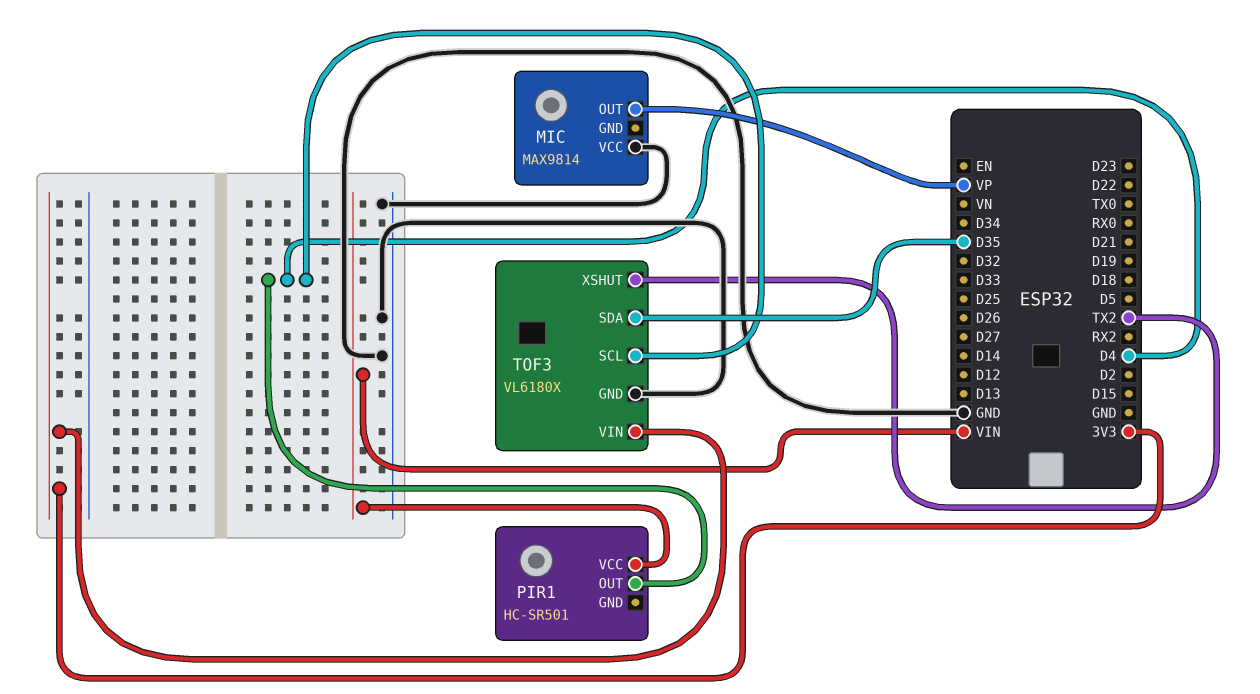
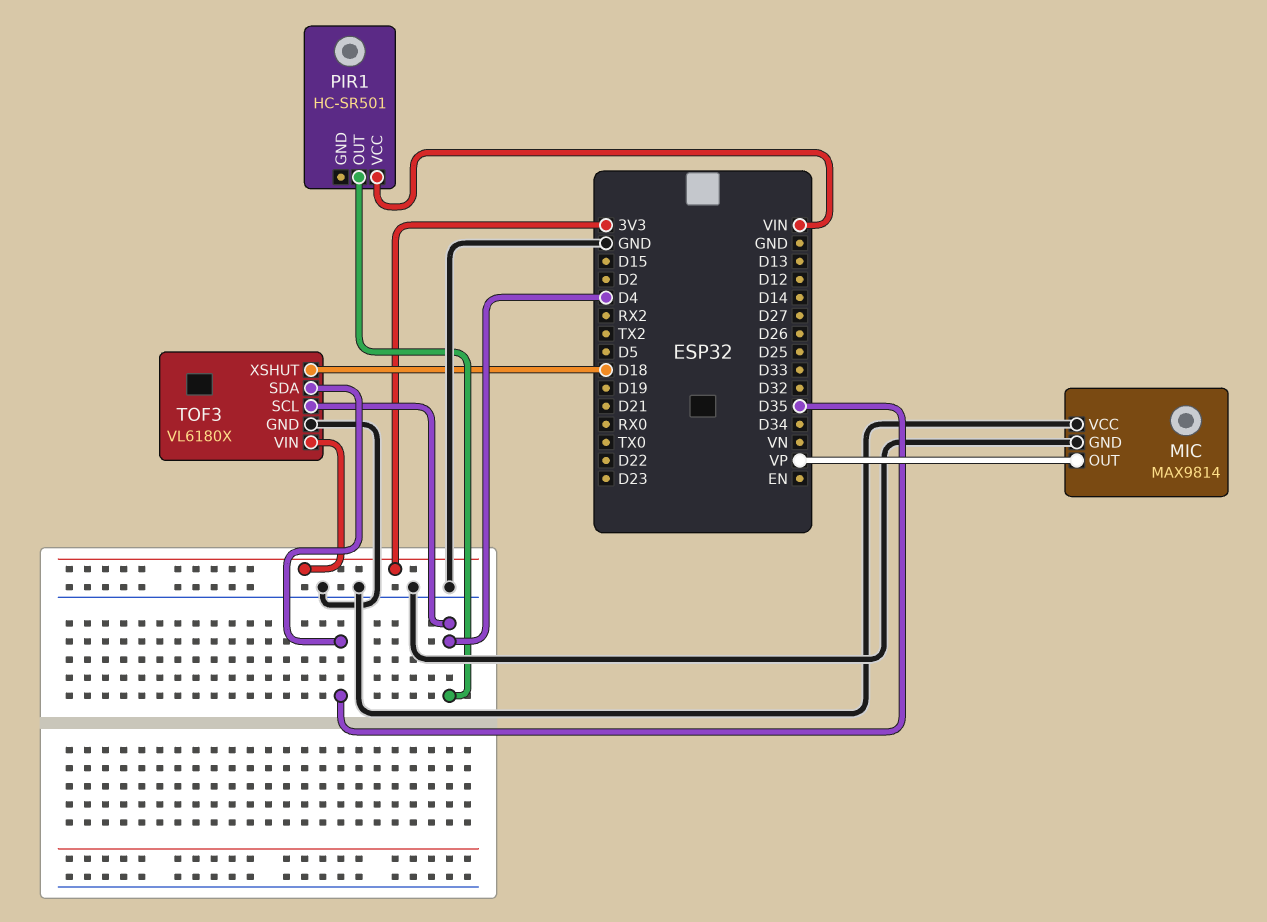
MIC pin GND: none -> GND
TOF3 pin XSHUT: TX2 -> D18

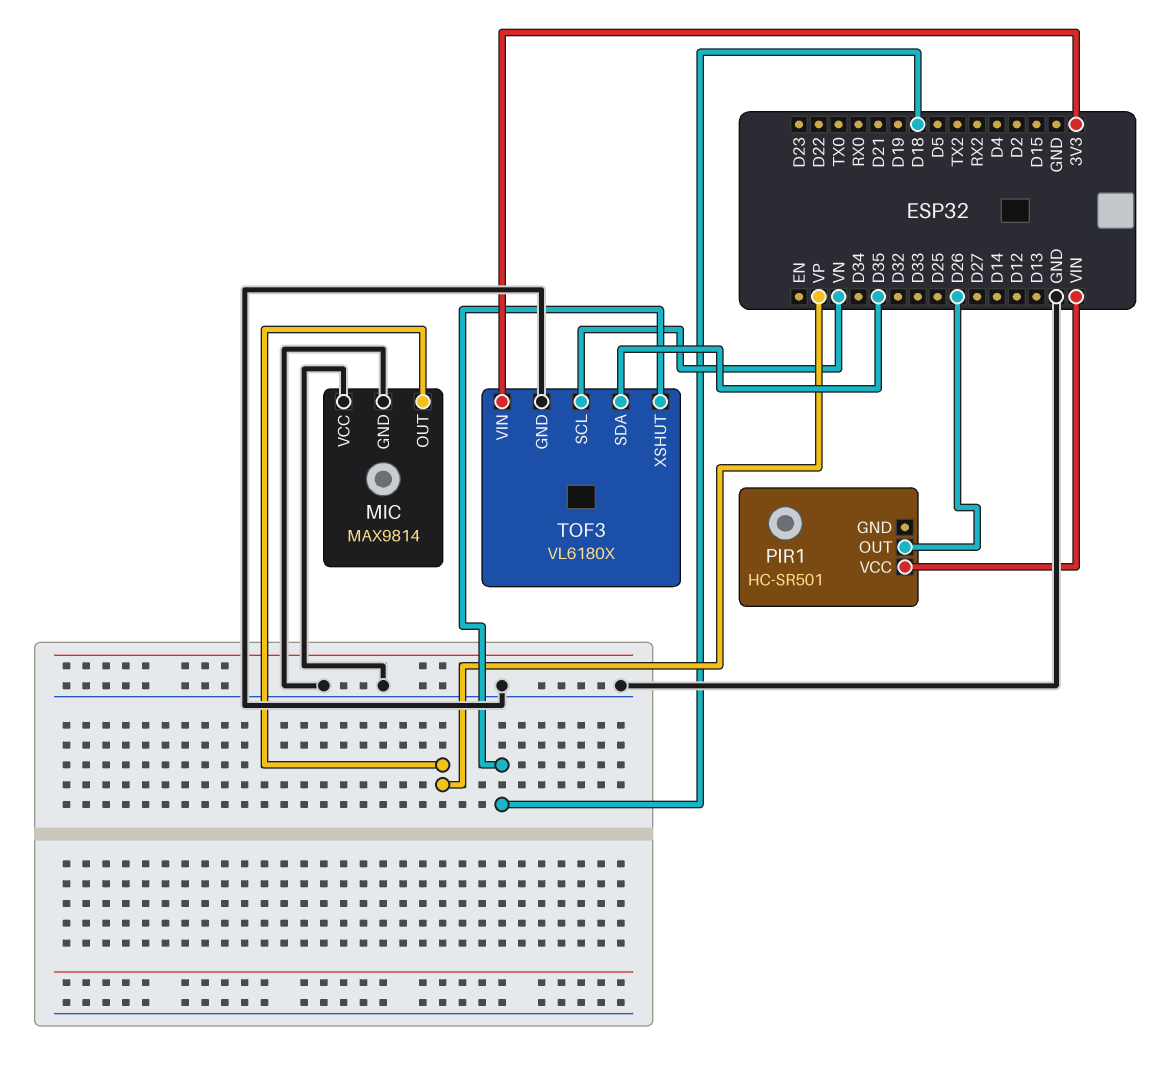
PIR1 pin OUT: D4 -> D26
TOF3 pin SCL: D4 -> VN

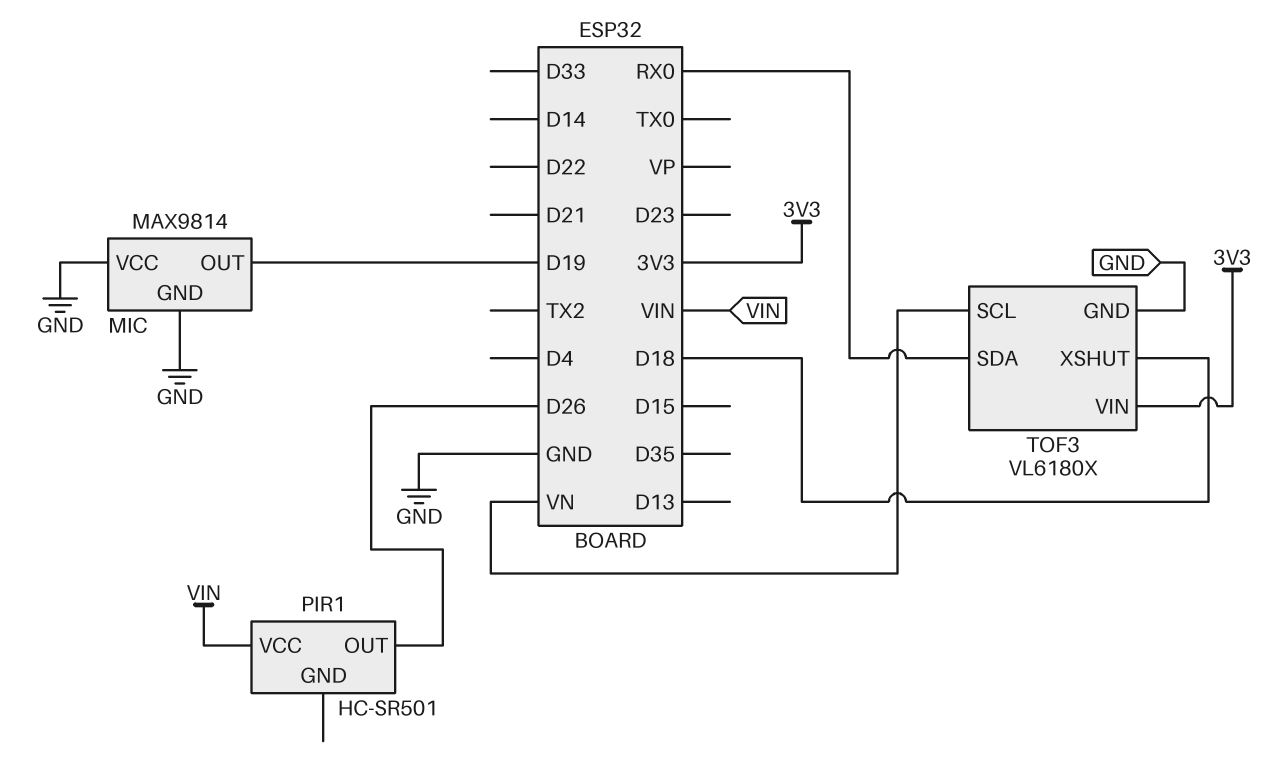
MIC pin OUT: VP -> D19
TOF3 pin SDA: D35 -> RX0

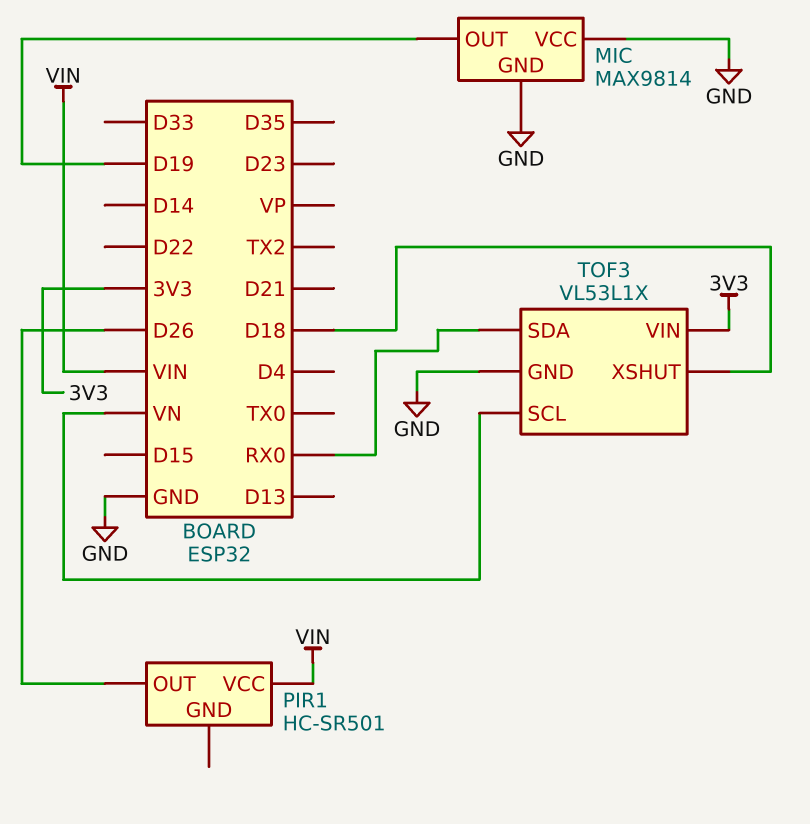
TOF3: VL6180X -> VL53L1X

